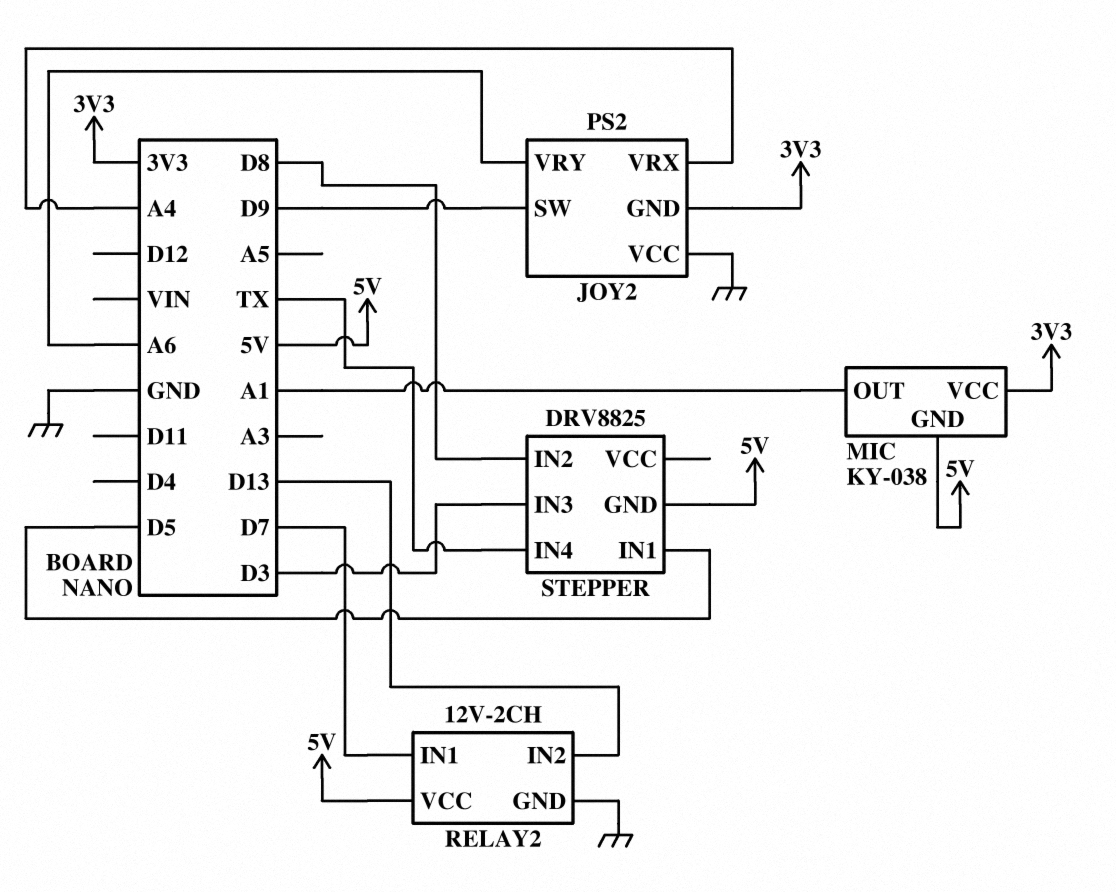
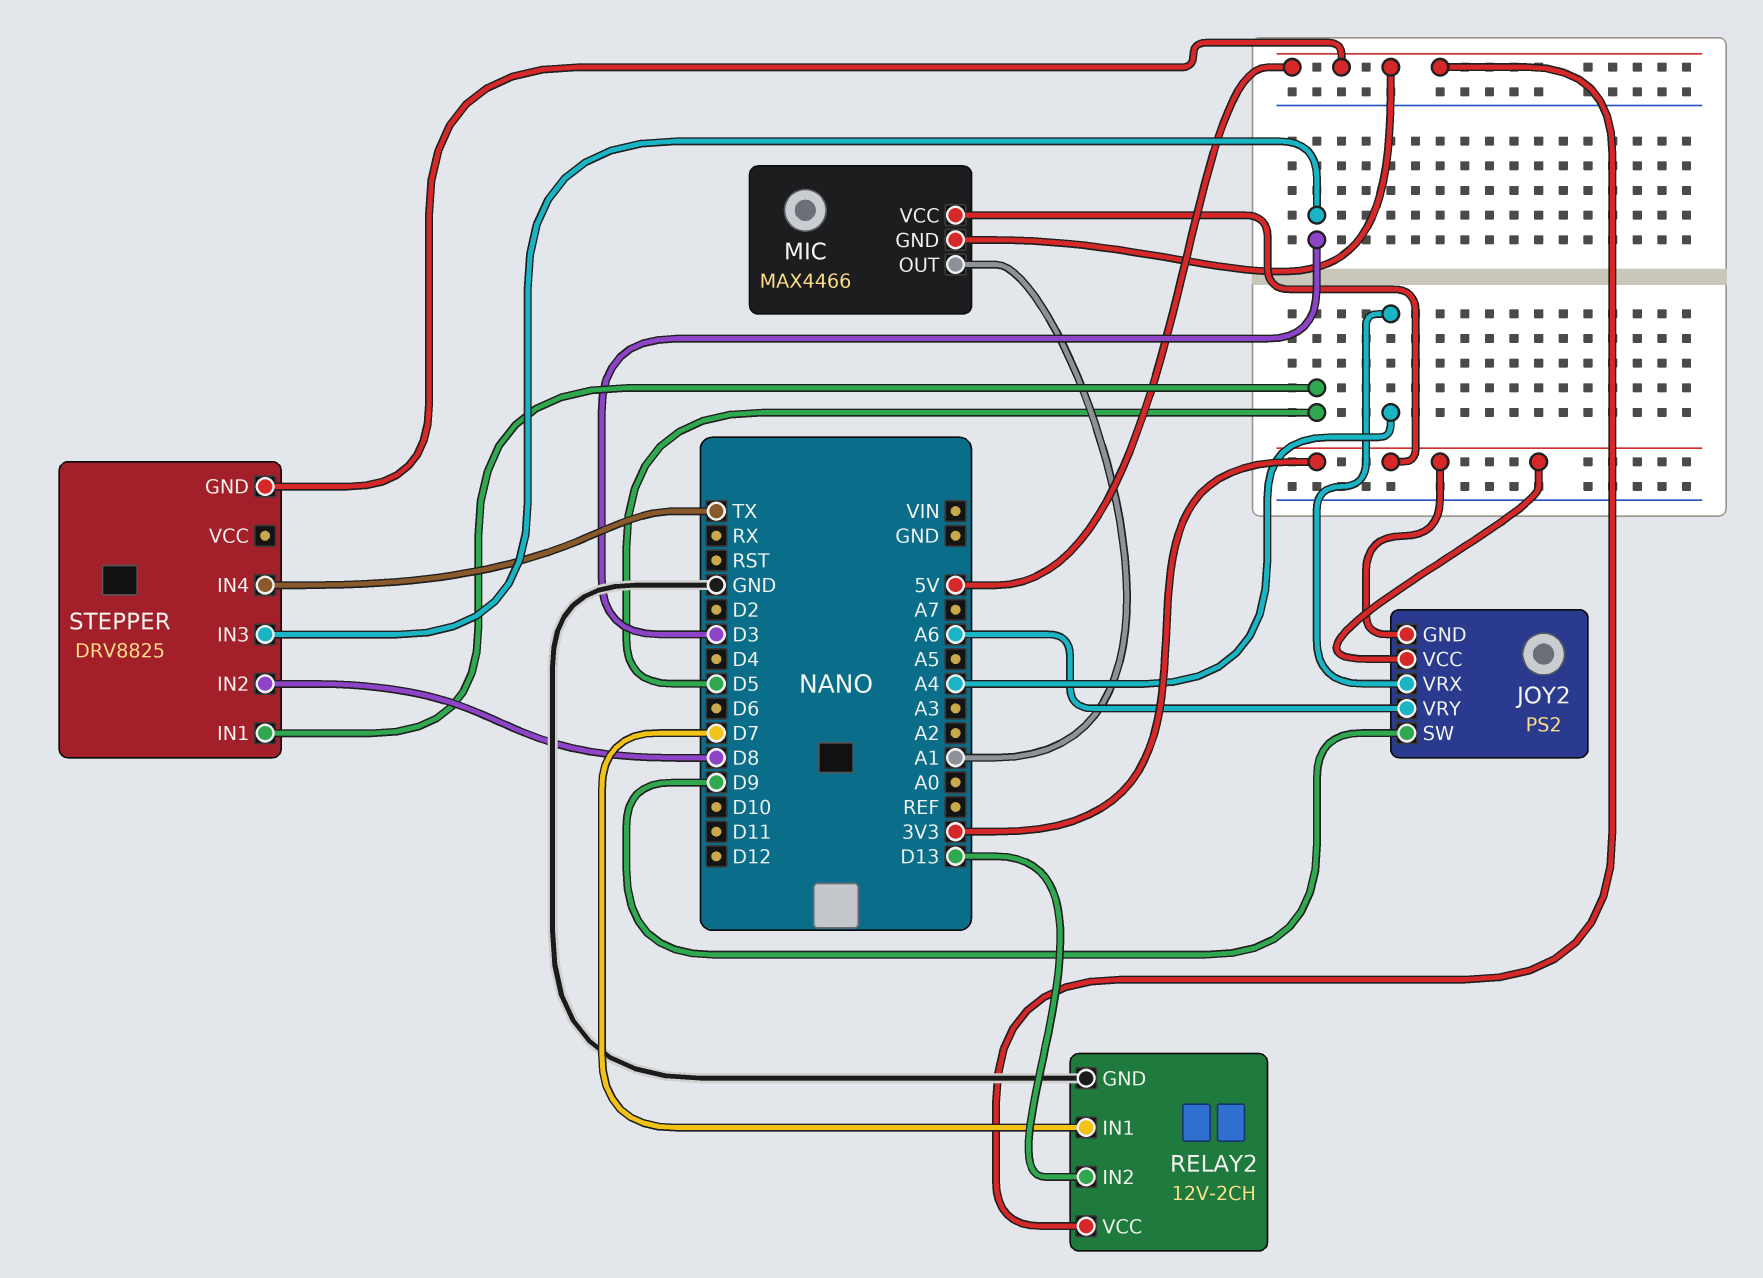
JOY2 pin VCC: GND -> 3V3
MIC: KY-038 -> MAX4466

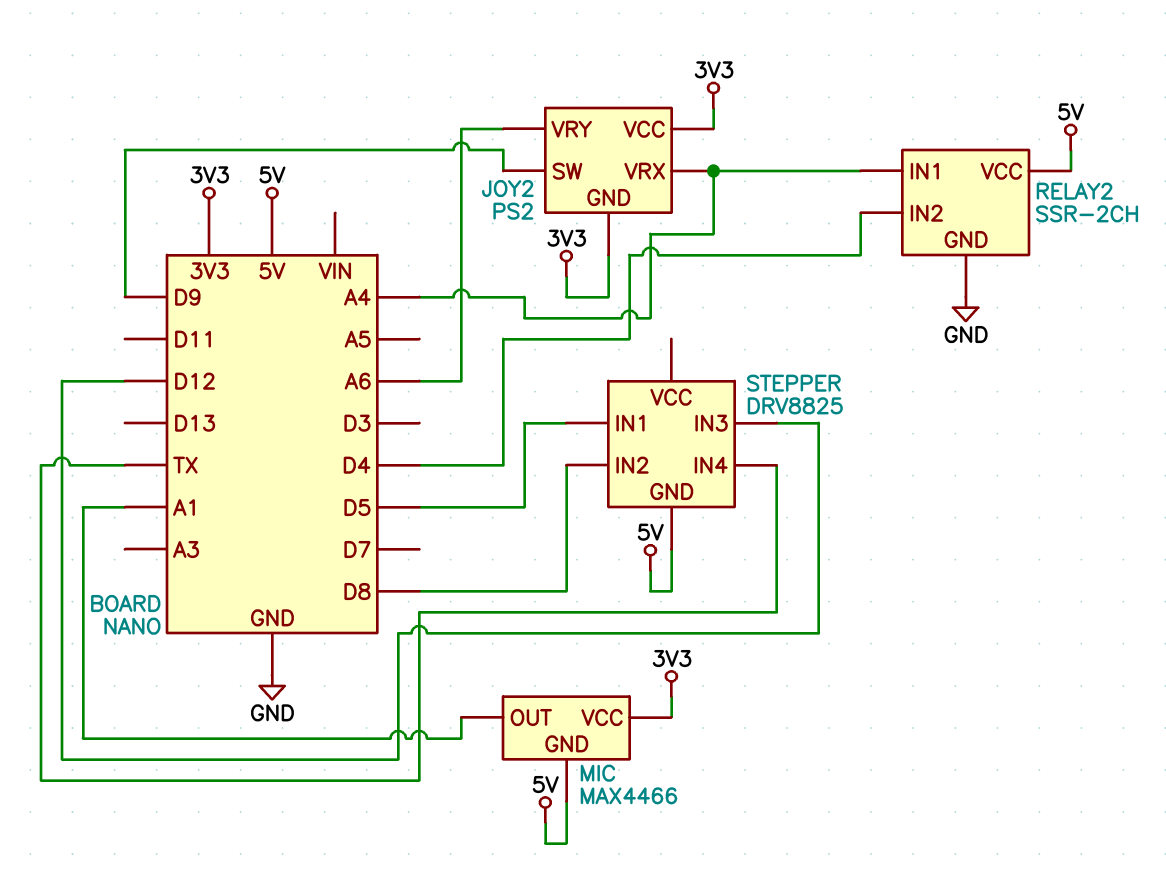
RELAY2: 12V-2CH -> SSR-2CH
RELAY2 pin IN1: D7 -> A4
RELAY2 pin IN2: D13 -> D4
STEPPER pin IN3: D3 -> D12

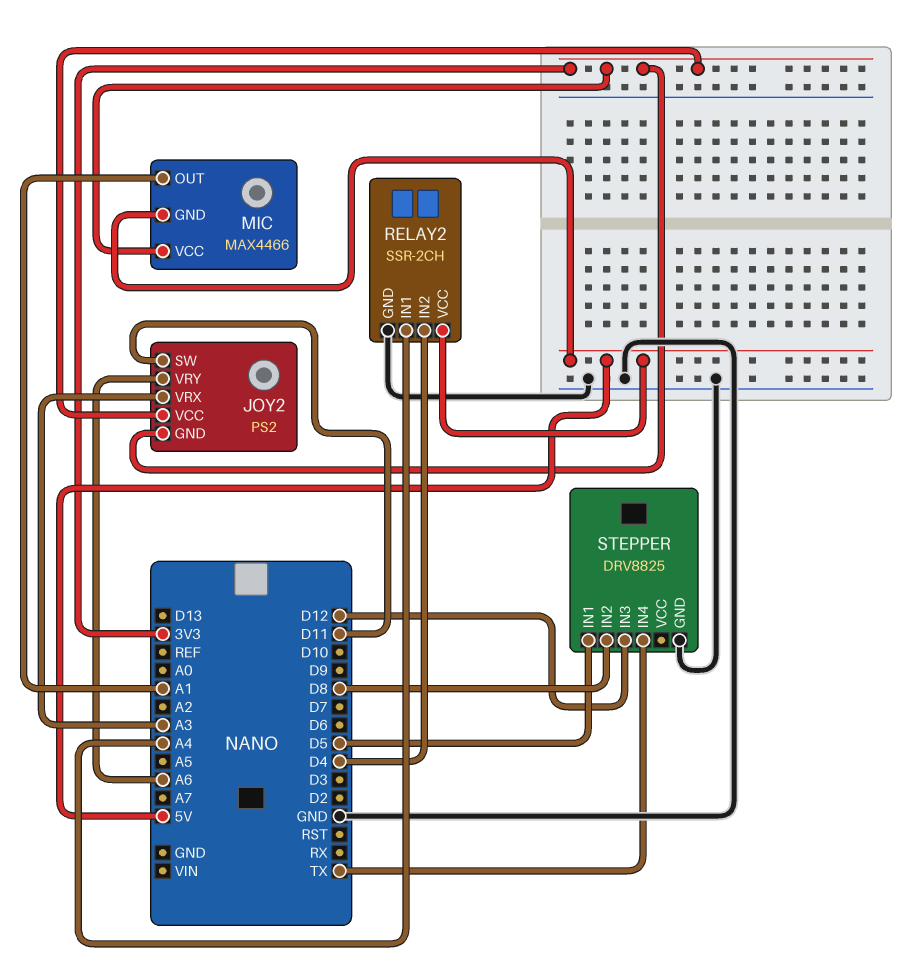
JOY2 pin SW: D9 -> D11
JOY2 pin VRX: A4 -> A3
STEPPER pin GND: 5V -> GND

